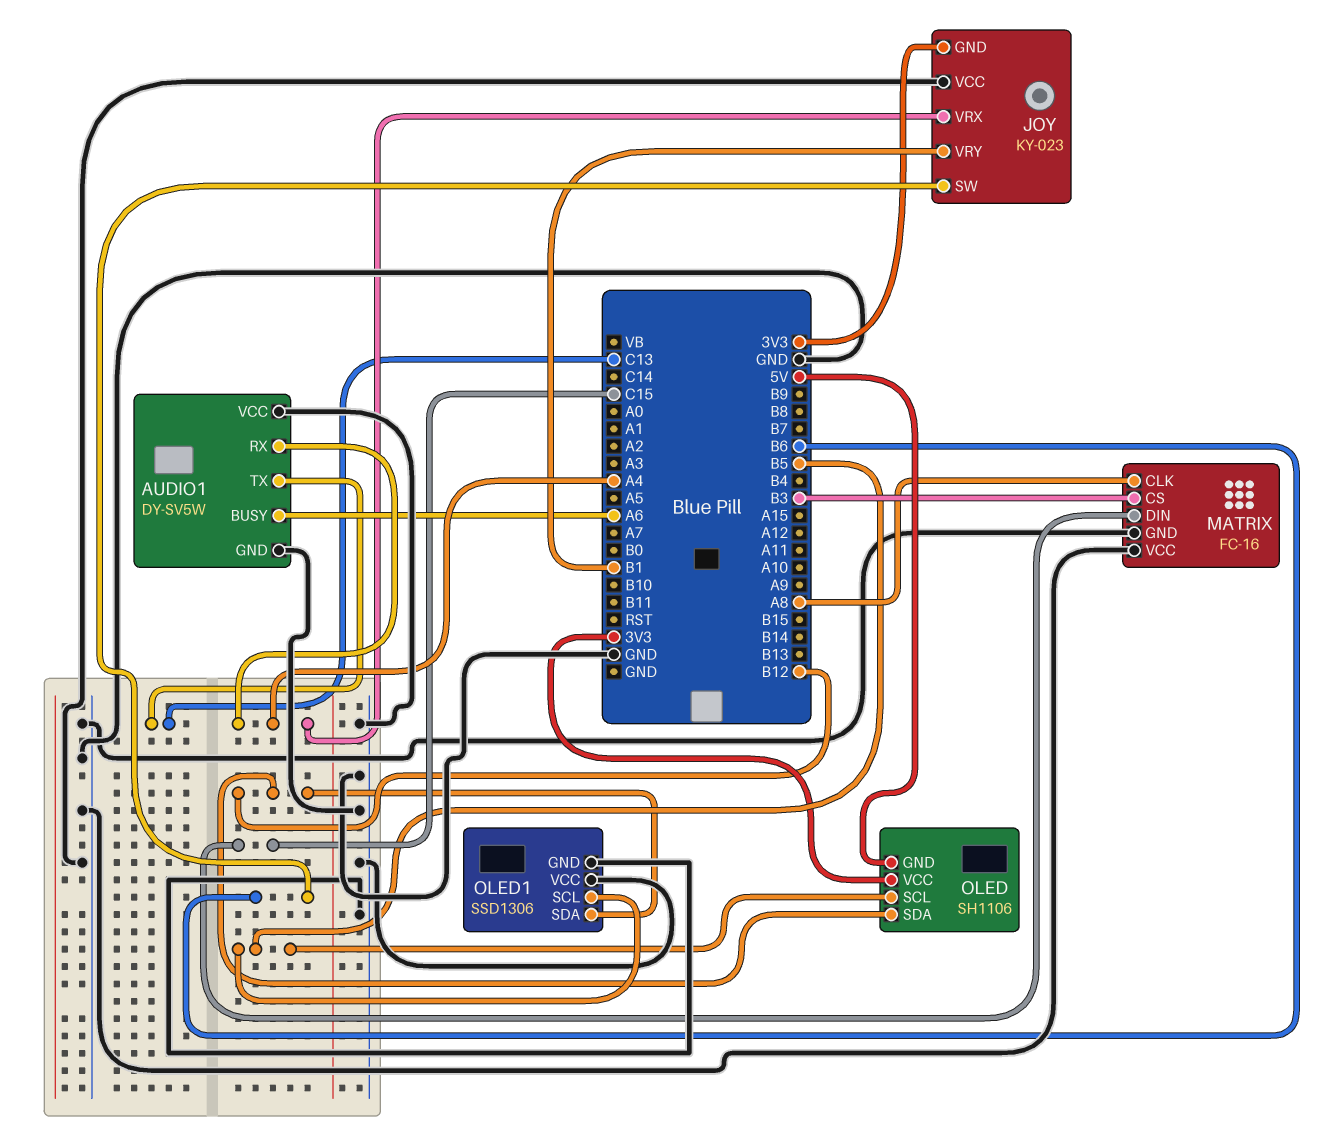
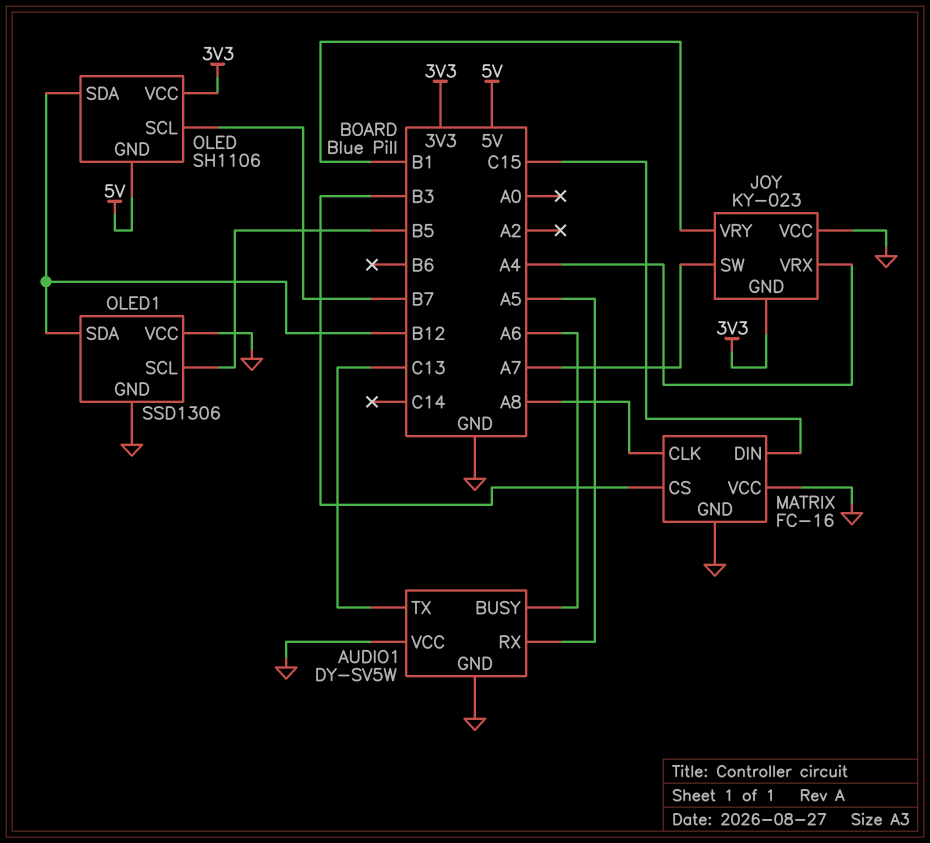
AUDIO1 pin RX: A4 -> A5
JOY pin SW: B6 -> A7
OLED pin SCL: B5 -> B7

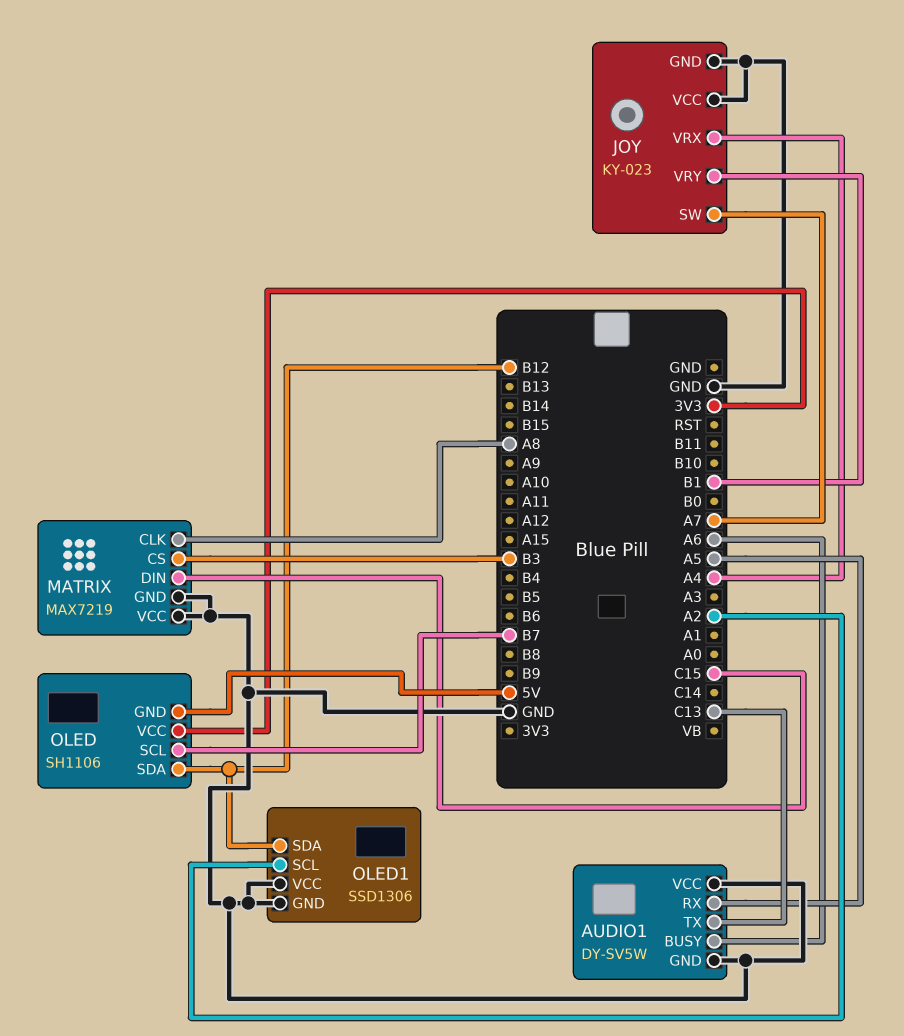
JOY pin GND: 3V3 -> GND
MATRIX: FC-16 -> MAX7219
OLED1 pin SCL: B5 -> A2

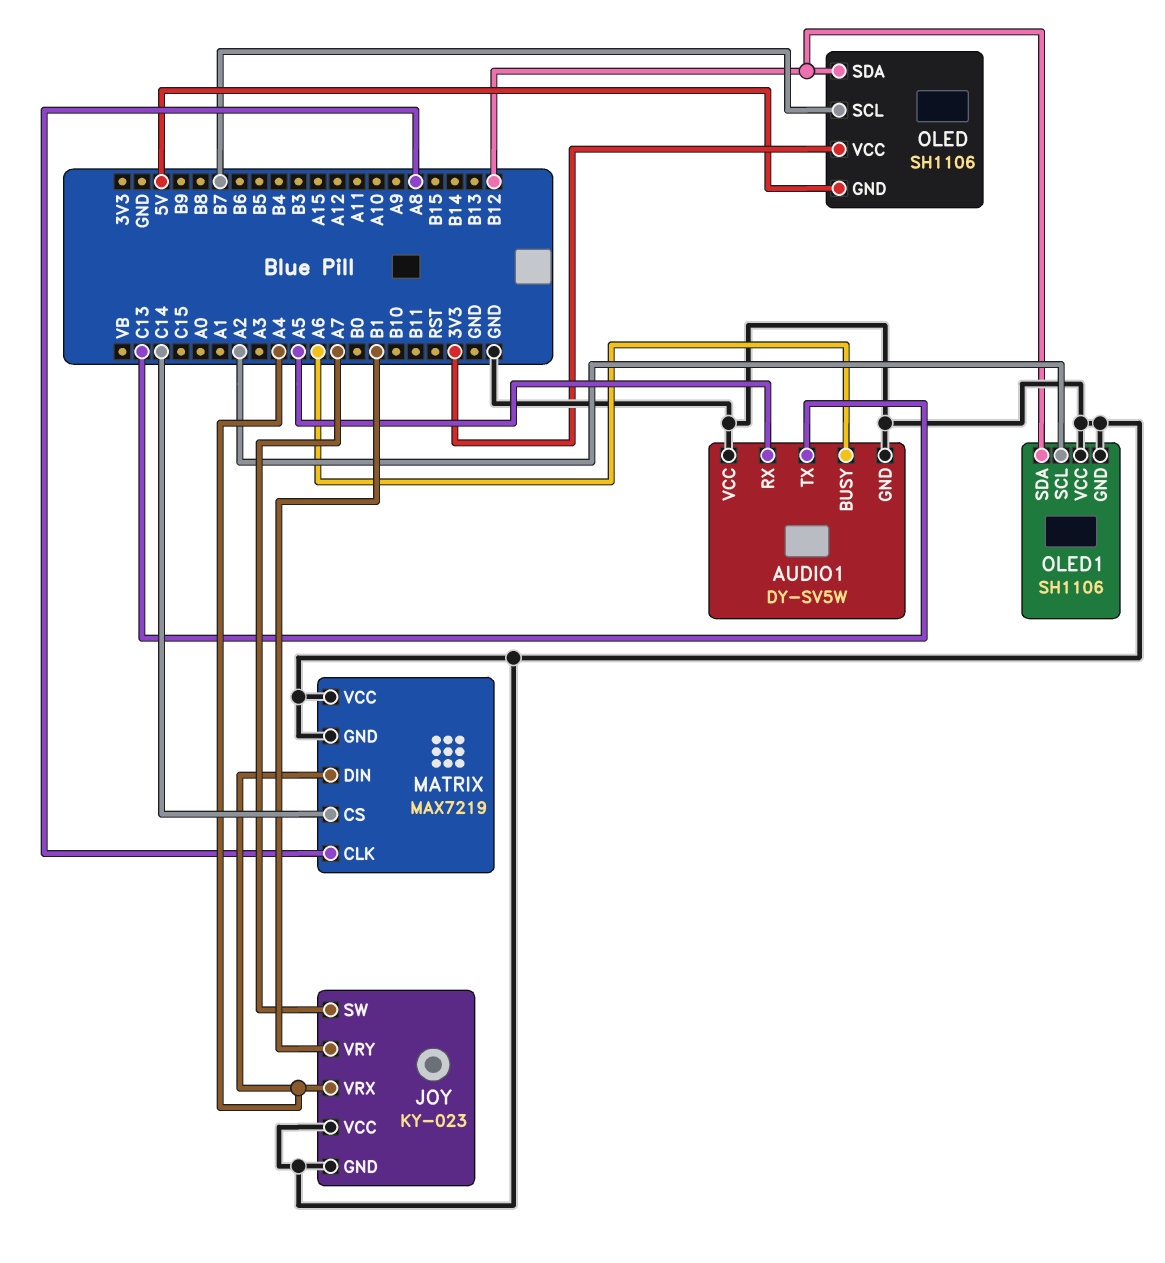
MATRIX pin CS: B3 -> C14
MATRIX pin DIN: C15 -> A4
OLED1: SSD1306 -> SH1106

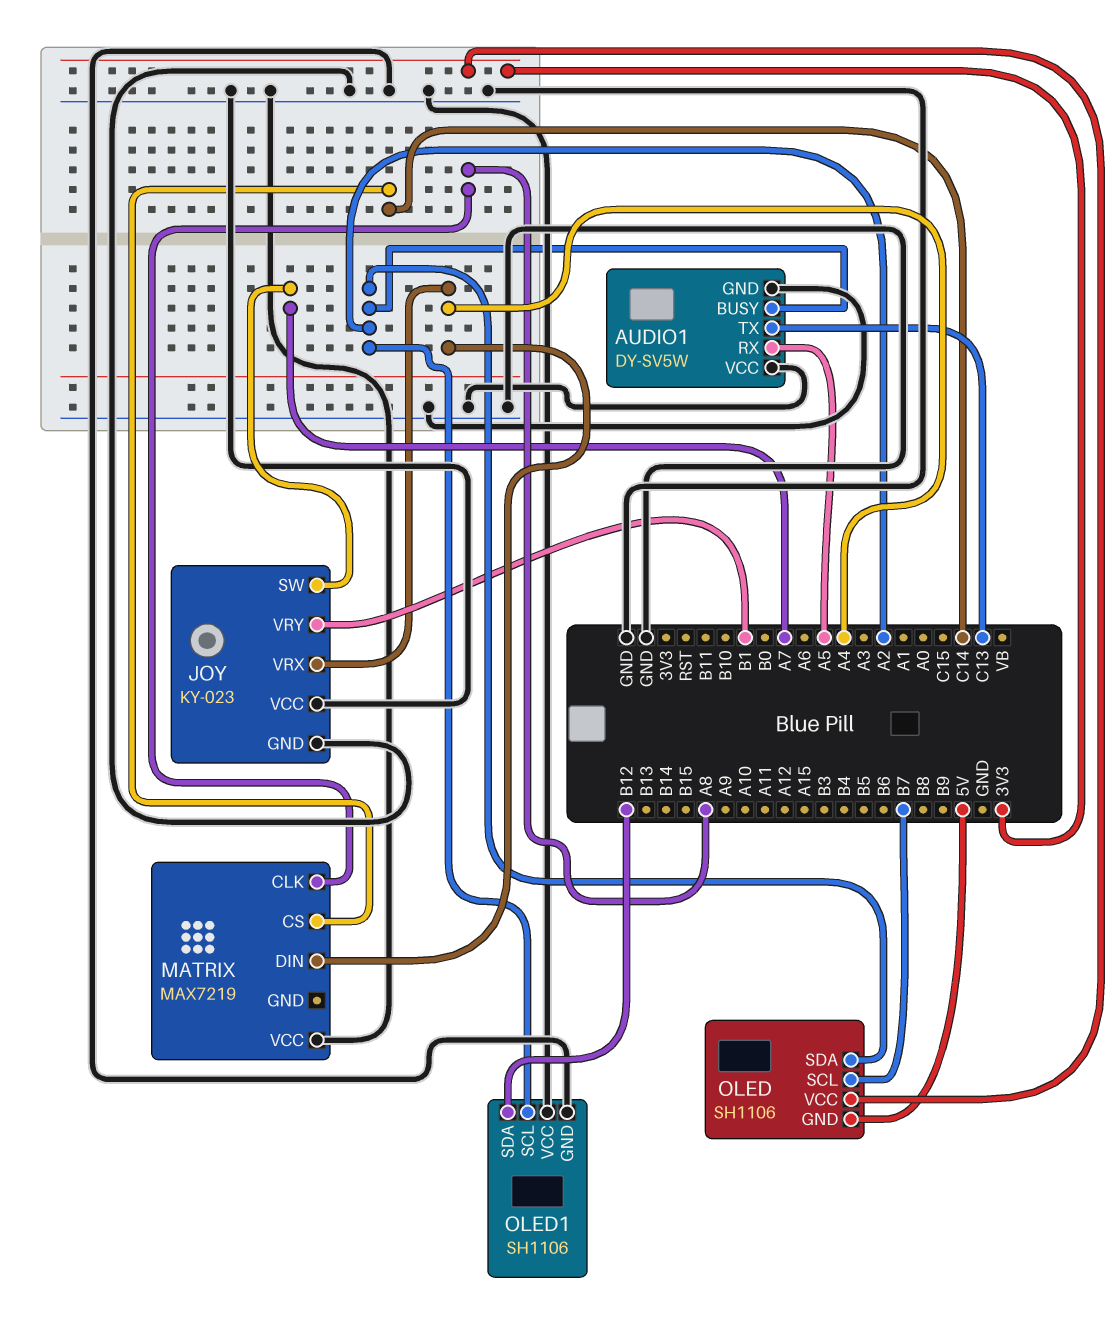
AUDIO1 pin BUSY: A6 -> A2
MATRIX pin GND: GND -> none
OLED pin SDA: B12 -> A2

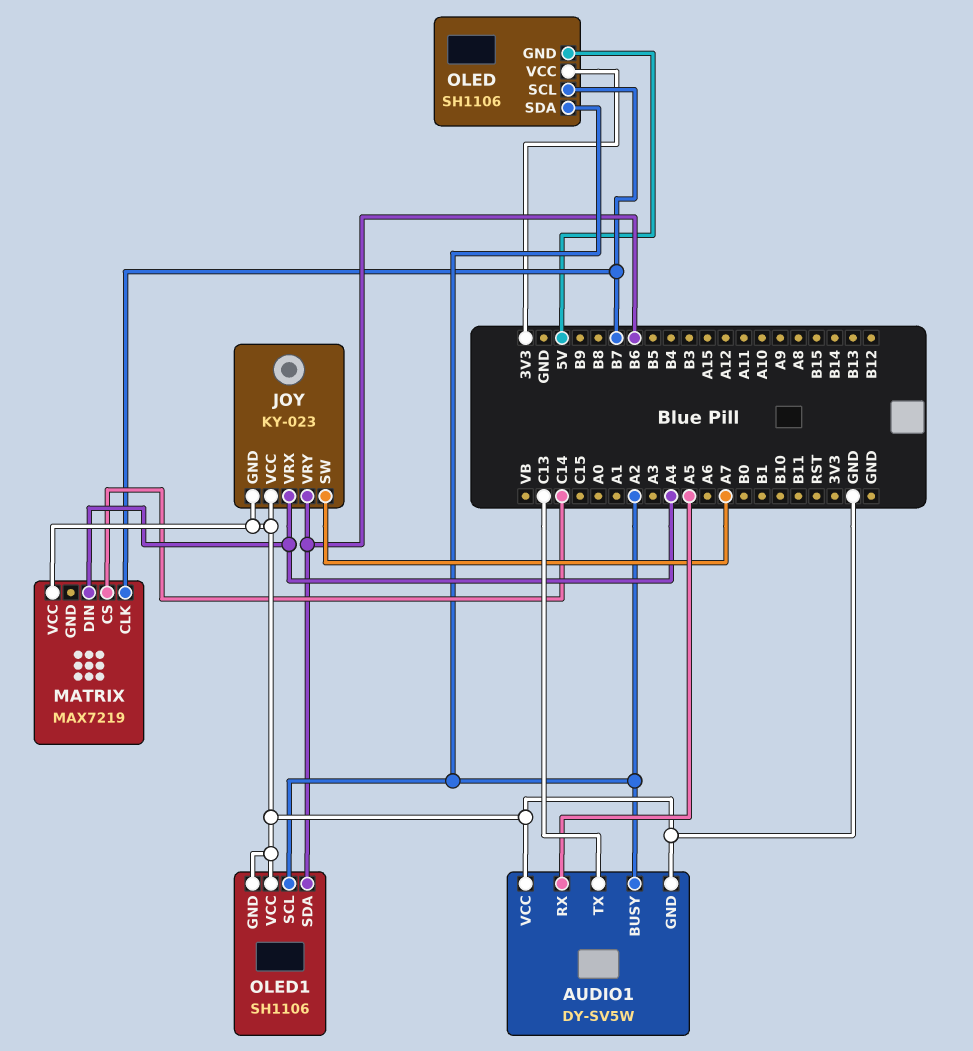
JOY pin VRY: B1 -> B6
MATRIX pin CLK: A8 -> B7
OLED1 pin SDA: B12 -> B6

